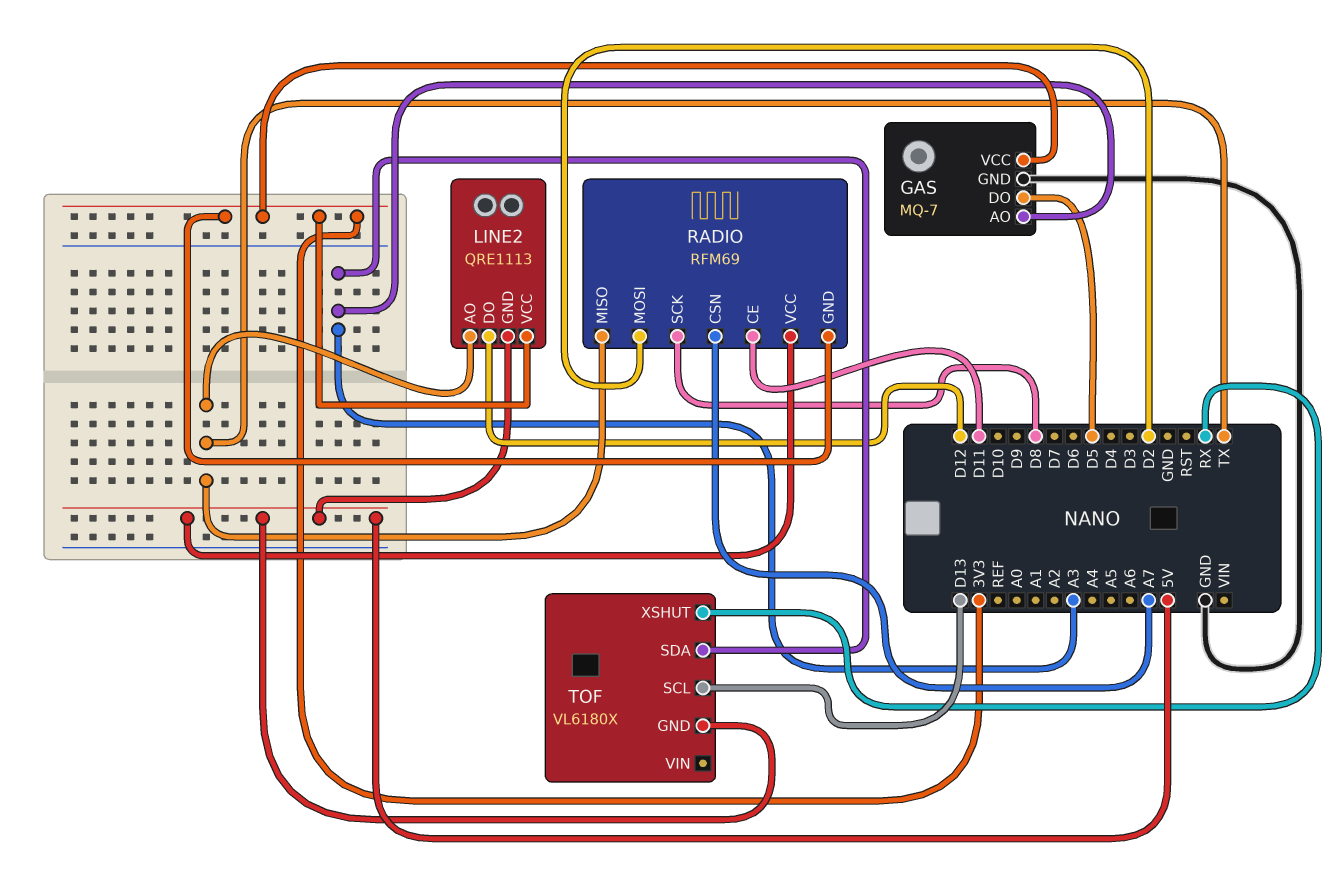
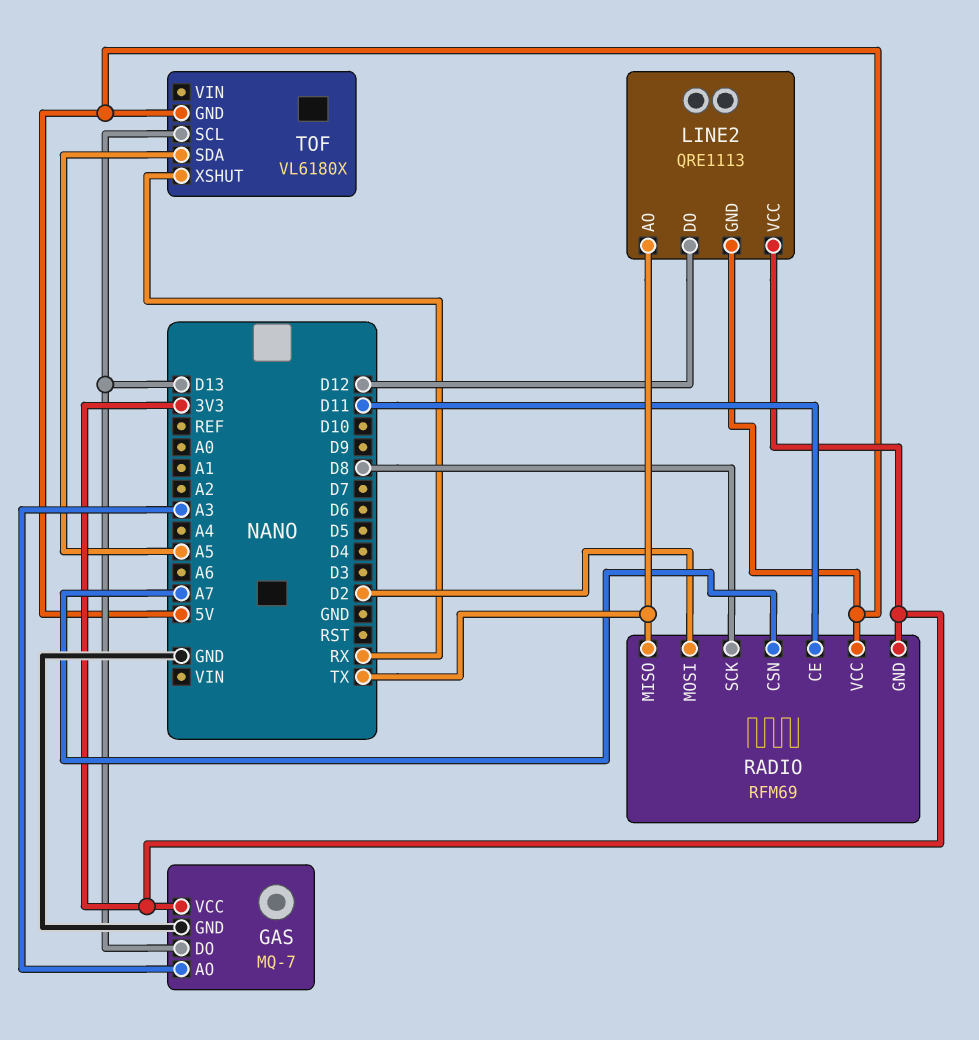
GAS pin DO: D5 -> D13
TOF pin SDA: A3 -> A5

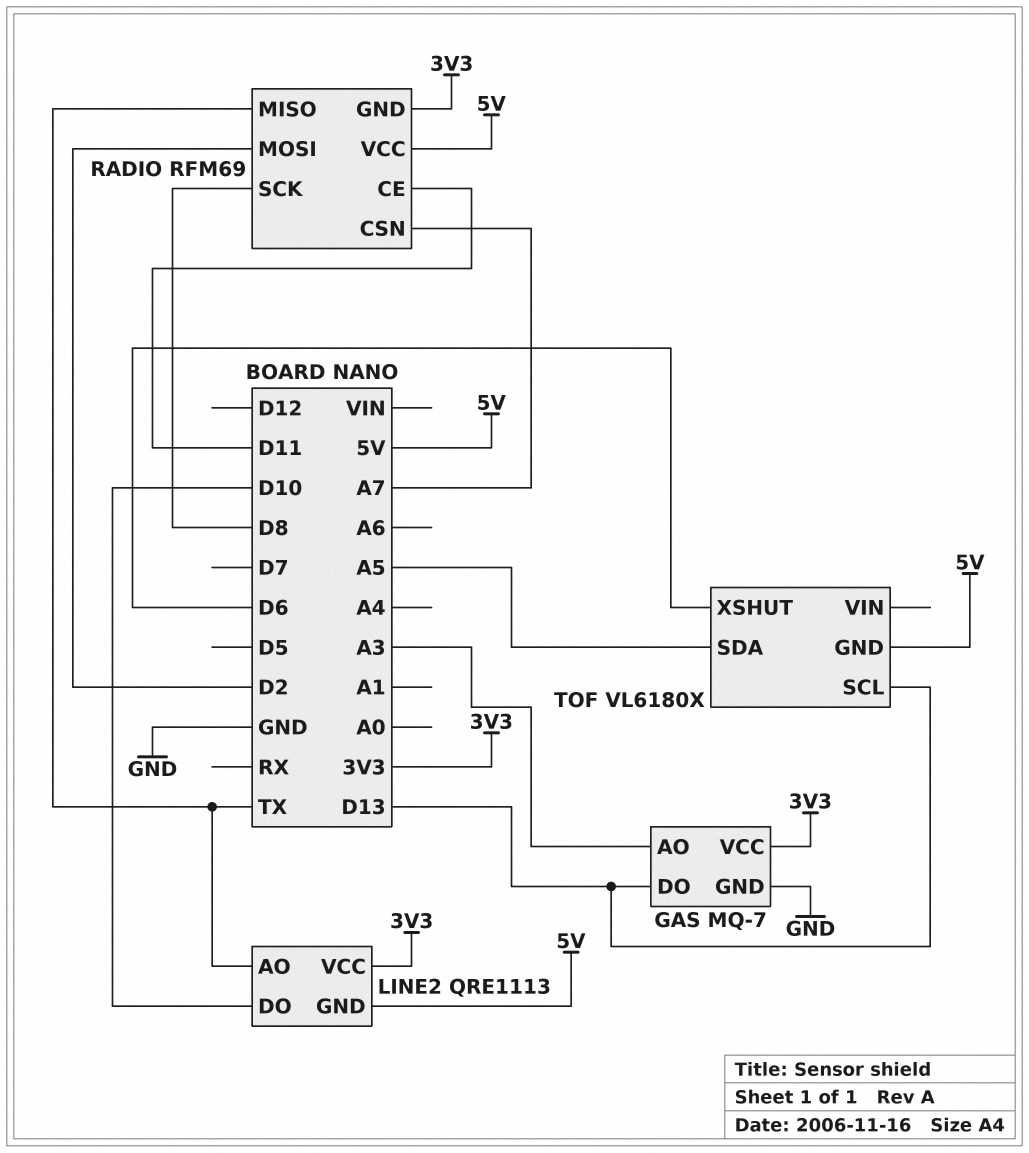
LINE2 pin DO: D12 -> D10
TOF pin XSHUT: RX -> D6

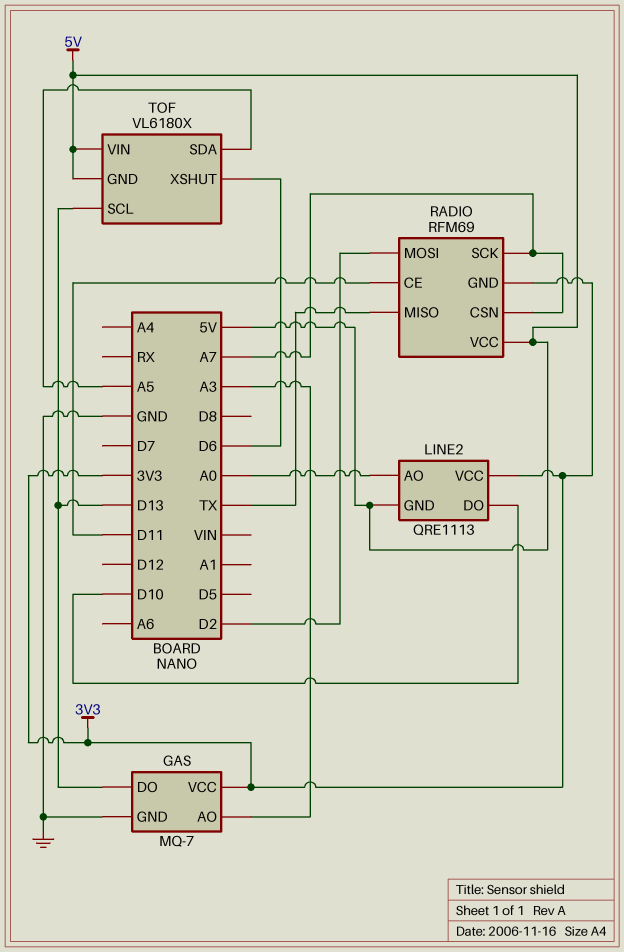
LINE2 pin AO: TX -> A0
RADIO pin SCK: D8 -> A7
TOF pin VIN: none -> 5V

